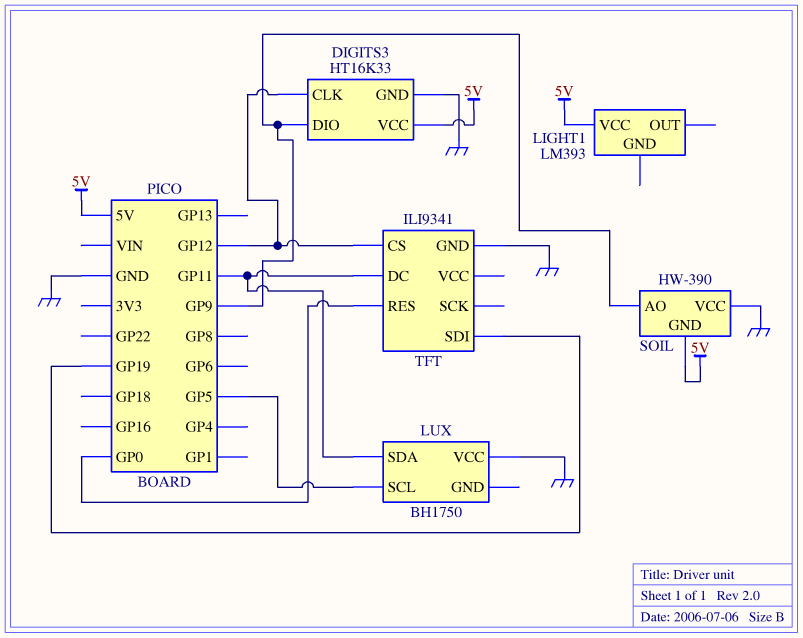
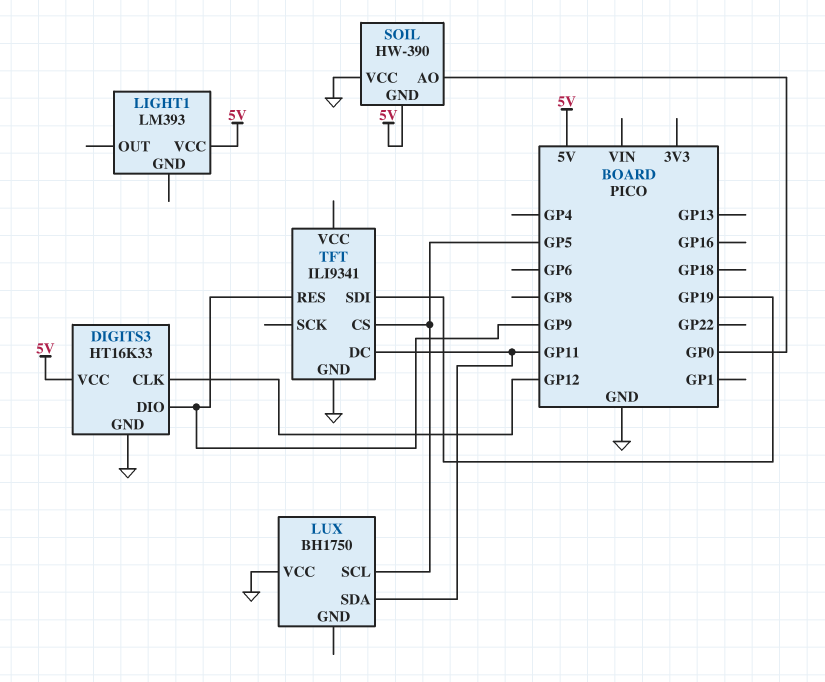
SOIL pin AO: GP9 -> GP0
TFT pin CS: GP12 -> GP5
TFT pin RES: GP0 -> GP9

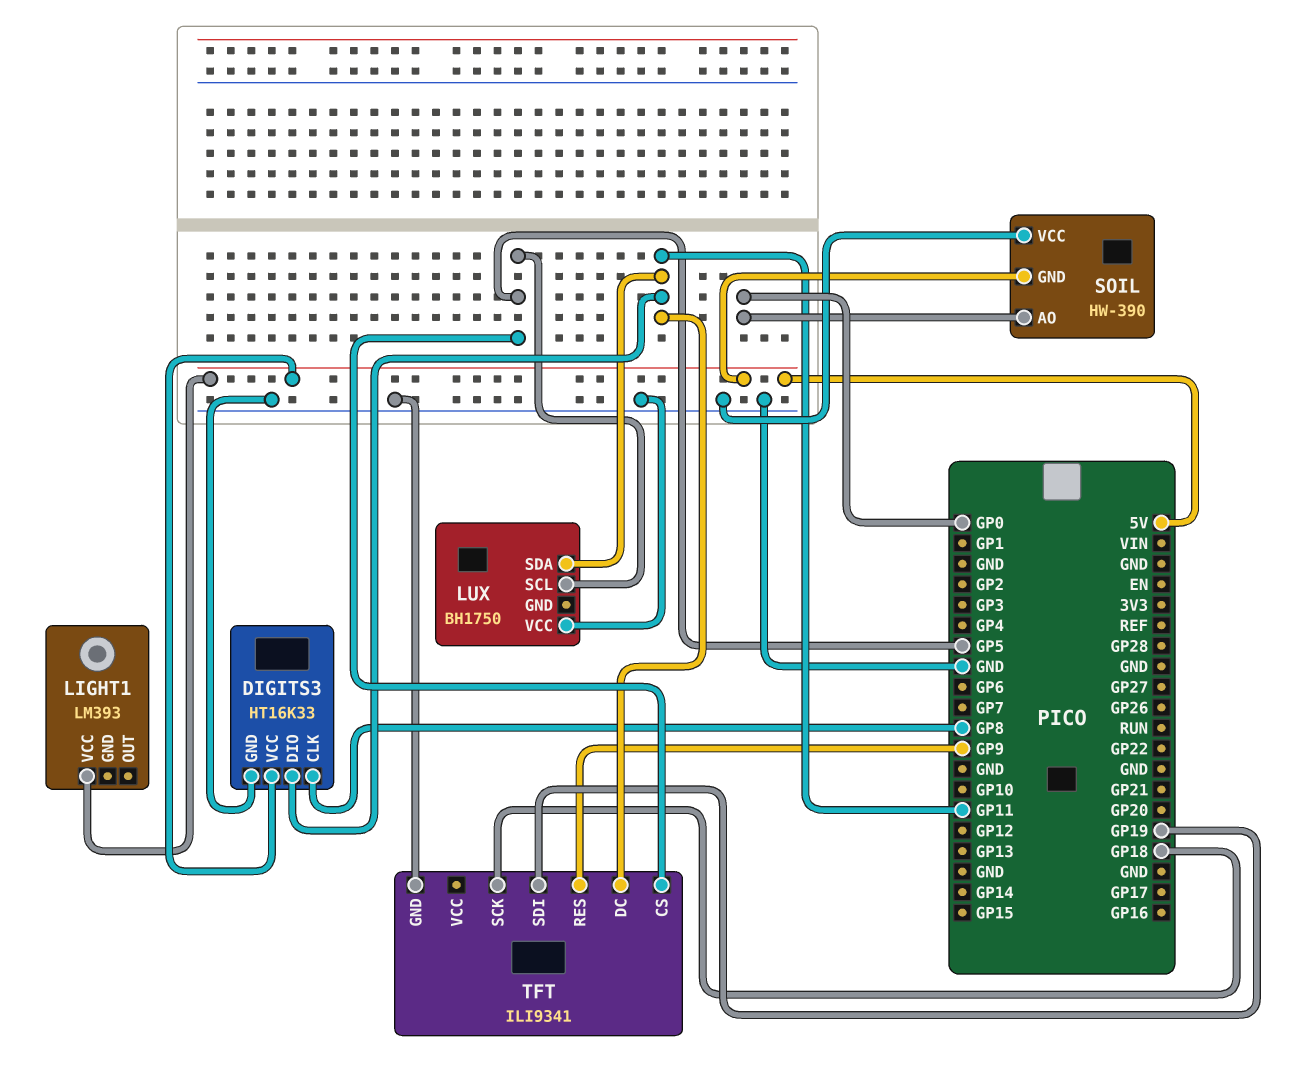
DIGITS3 pin CLK: GP12 -> GP8
DIGITS3 pin DIO: GP9 -> GP11
TFT pin SCK: none -> GP18

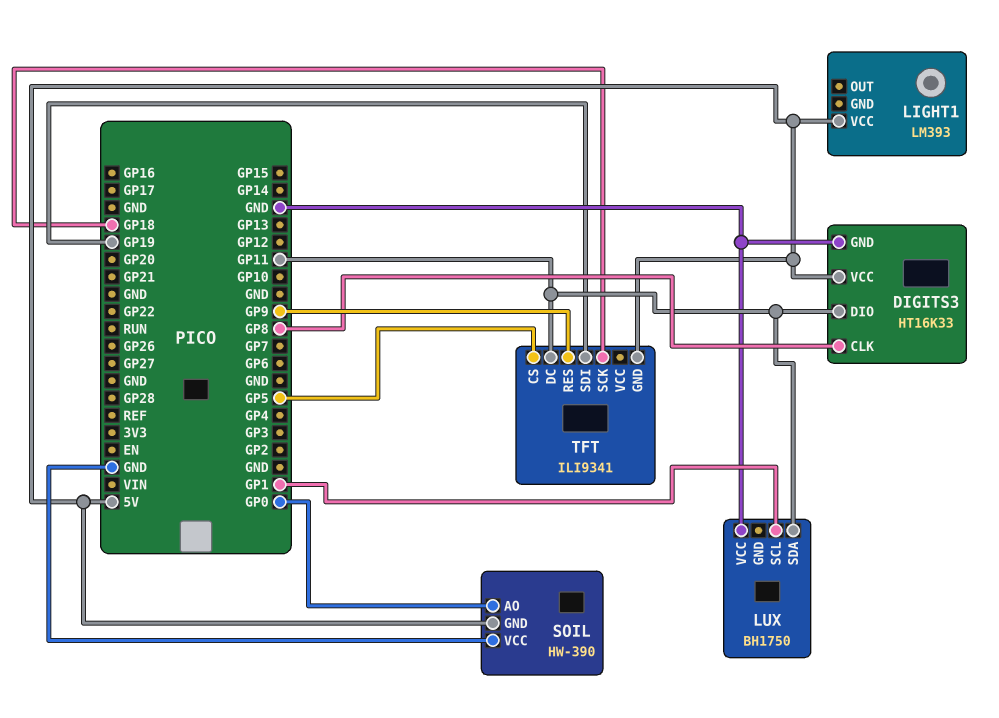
LUX pin SCL: GP5 -> GP1
TFT pin GND: GND -> 5V

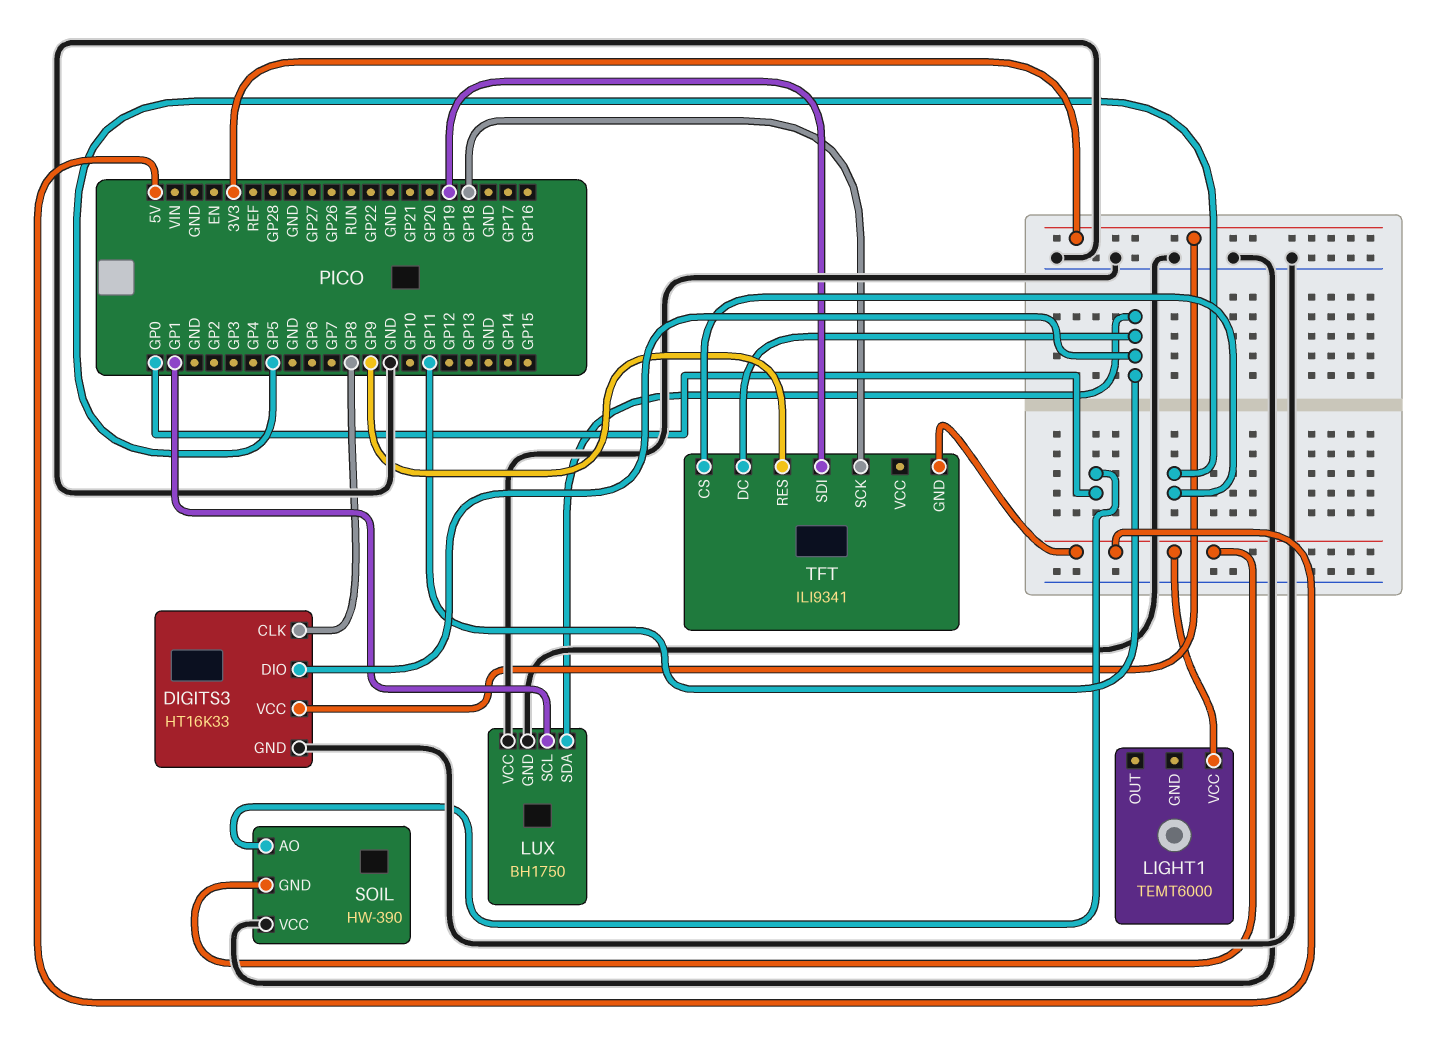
DIGITS3 pin VCC: 5V -> 3V3
LIGHT1: LM393 -> TEMT6000
LUX pin GND: none -> GND

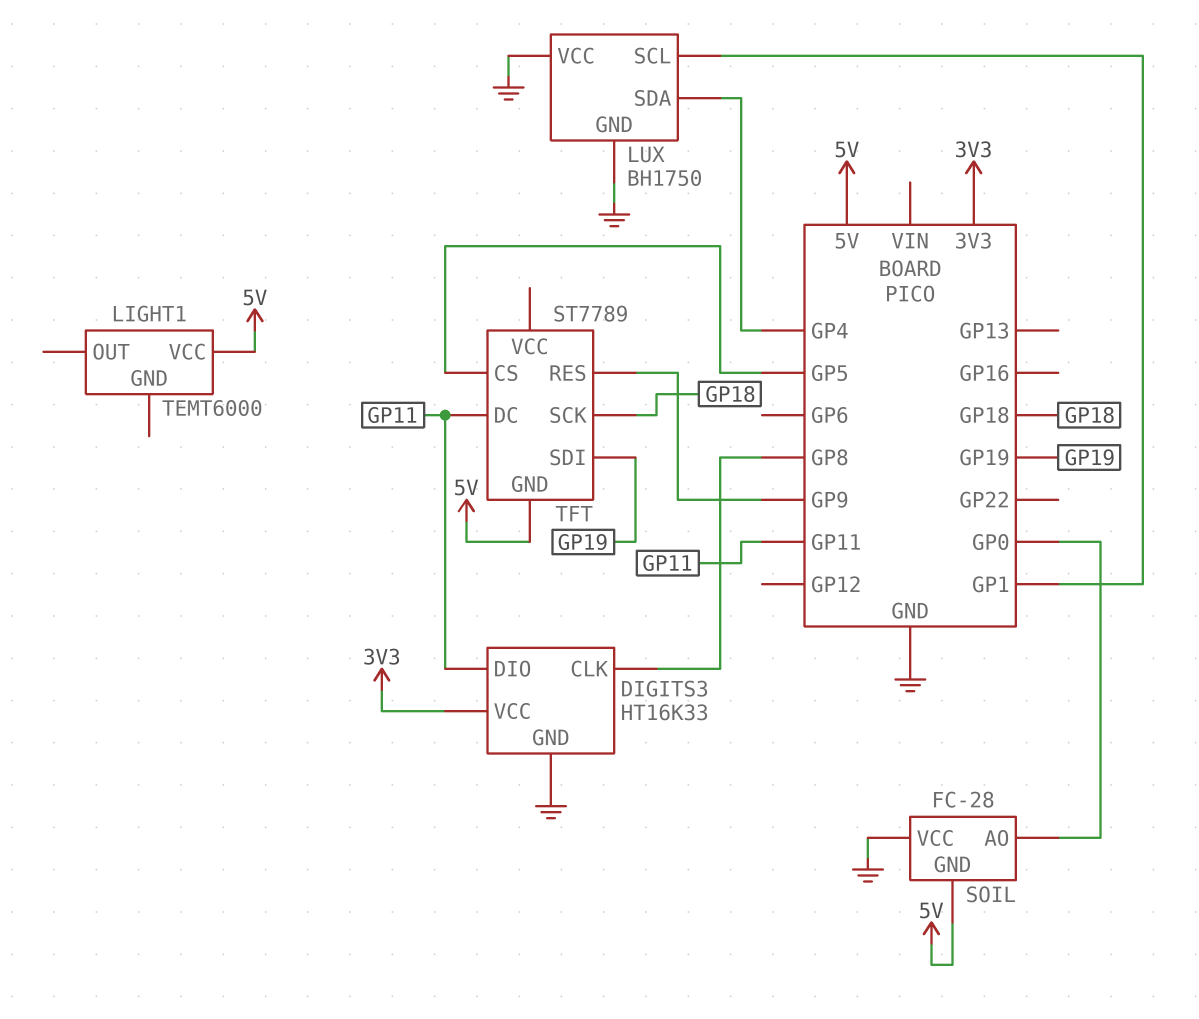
LUX pin SDA: GP11 -> GP4
SOIL: HW-390 -> FC-28
TFT: ILI9341 -> ST7789

